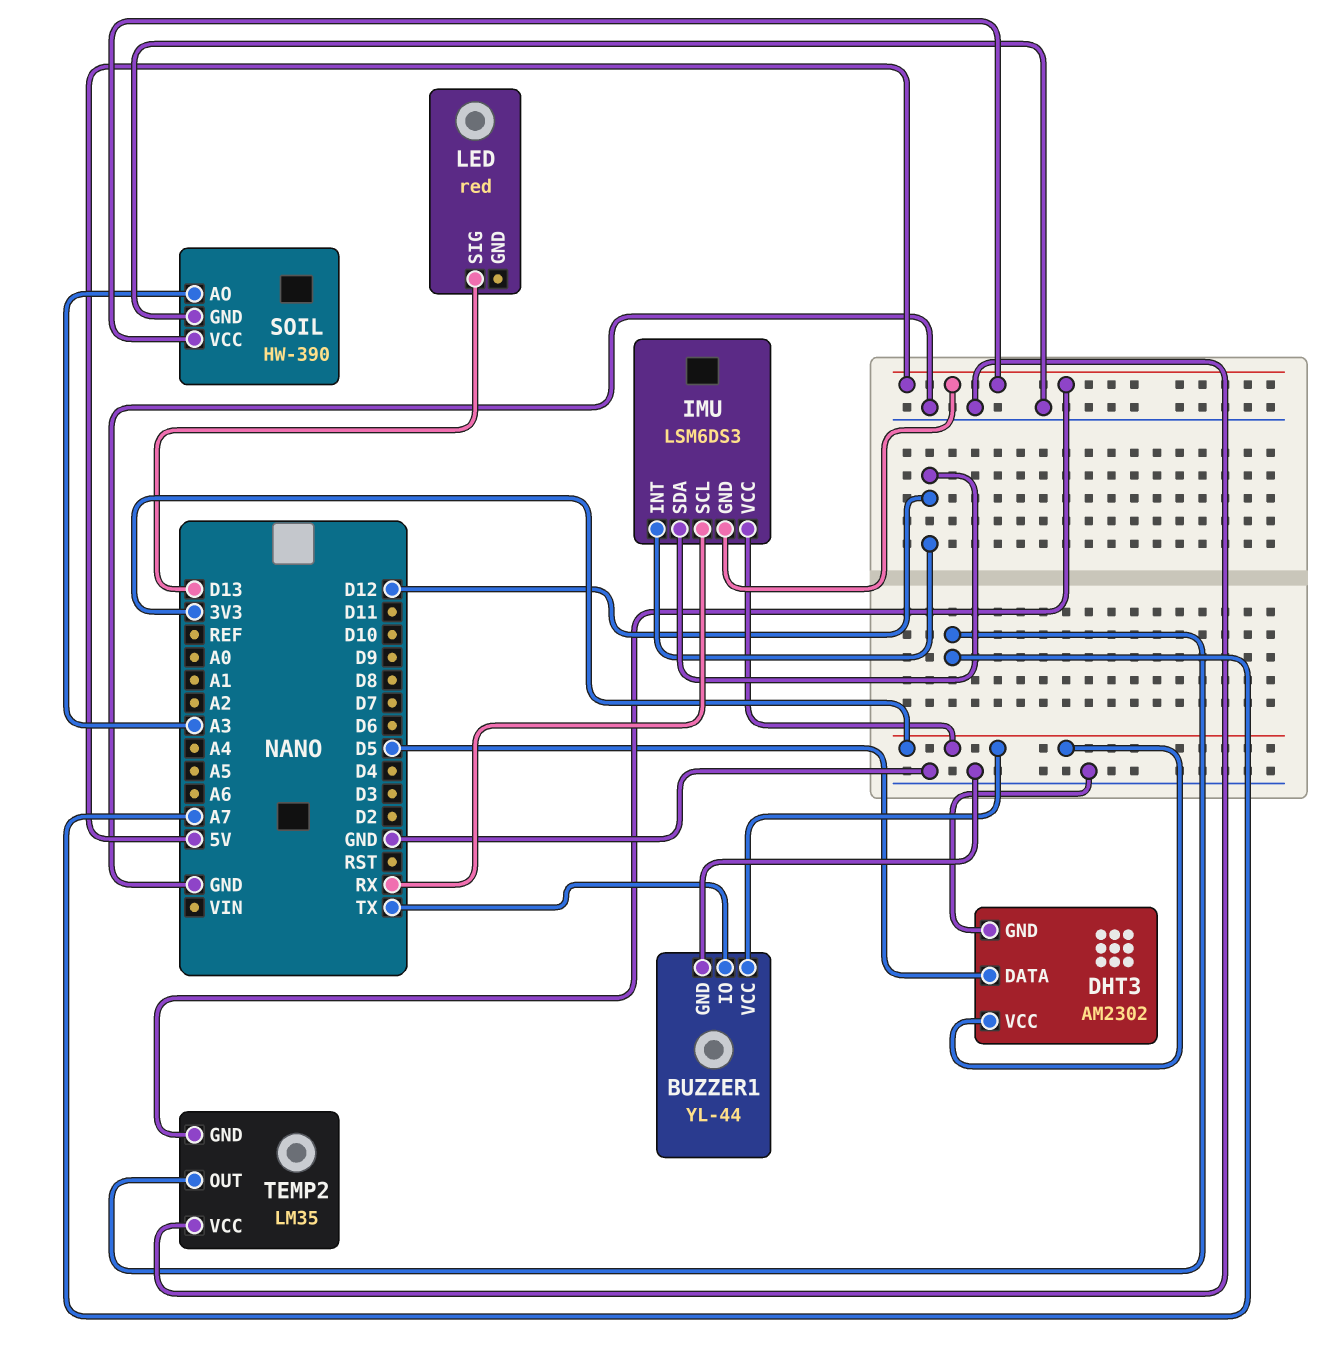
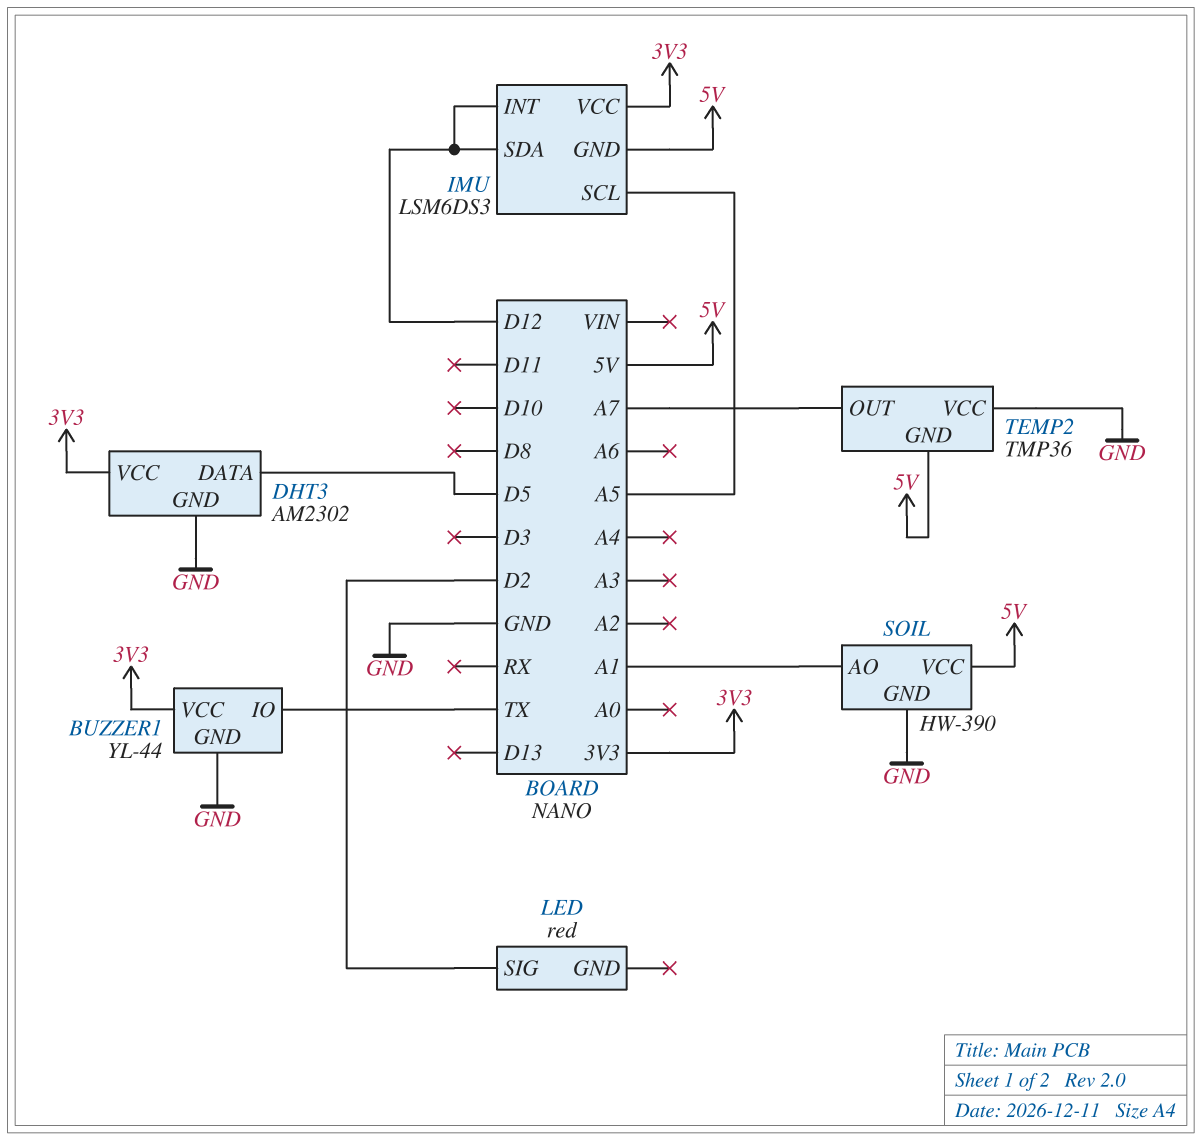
IMU pin SCL: RX -> A5
LED pin SIG: D13 -> D2
SOIL pin AO: A3 -> A1
TEMP2: LM35 -> TMP36

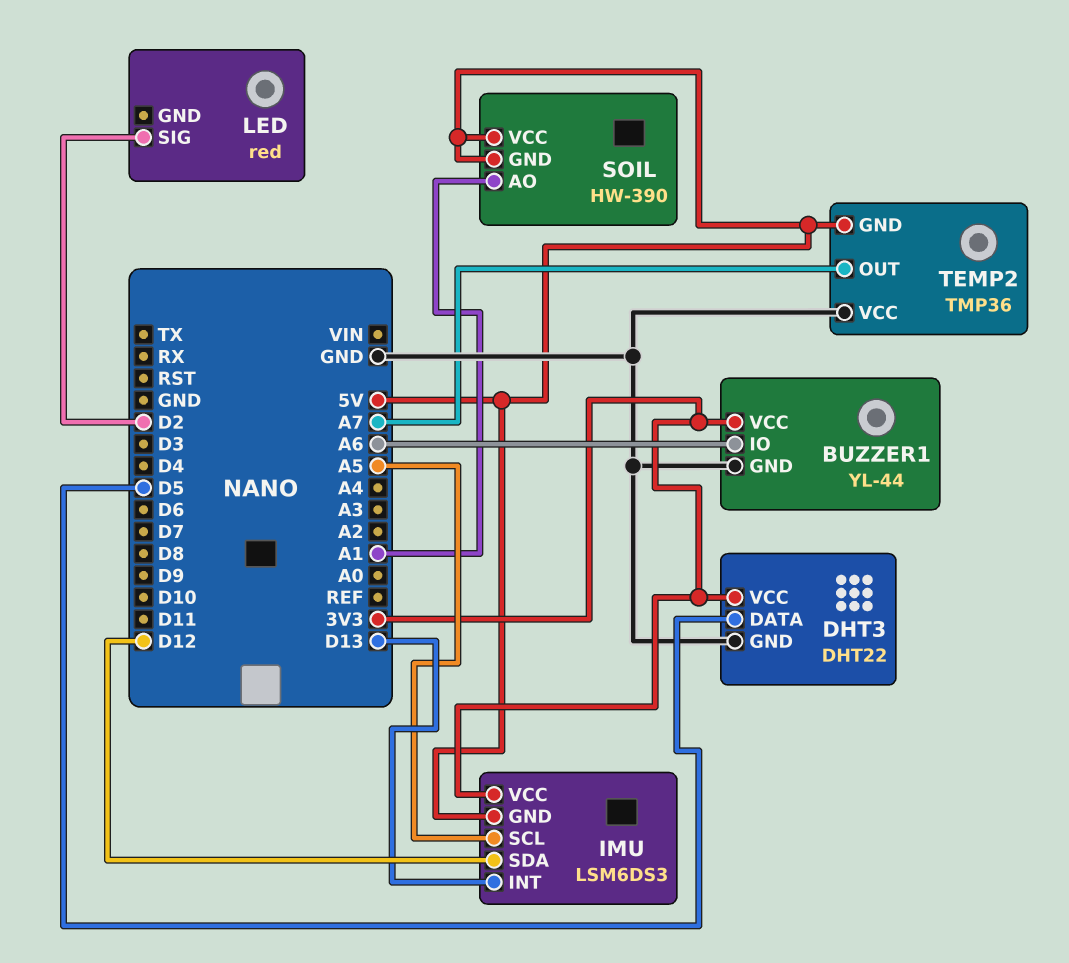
BUZZER1 pin IO: TX -> A6
DHT3: AM2302 -> DHT22
IMU pin INT: D12 -> D13
SOIL pin GND: GND -> 5V

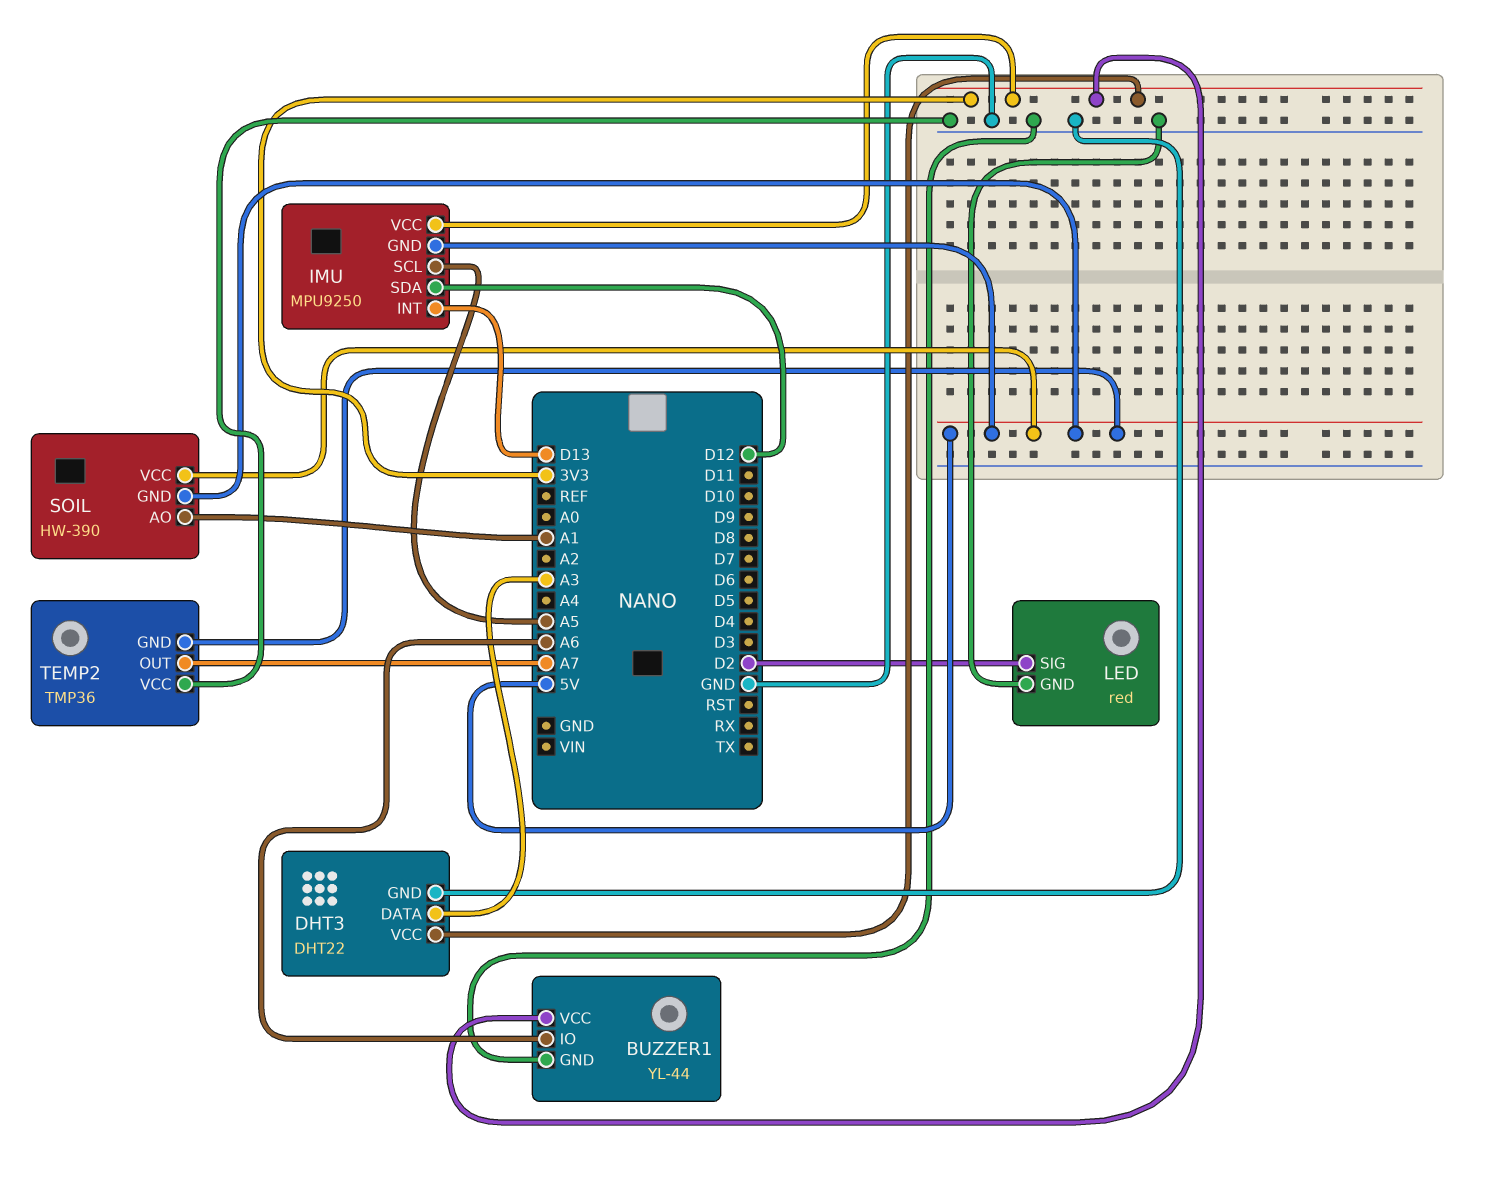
DHT3 pin DATA: D5 -> A3
IMU: LSM6DS3 -> MPU9250
LED pin GND: none -> GND

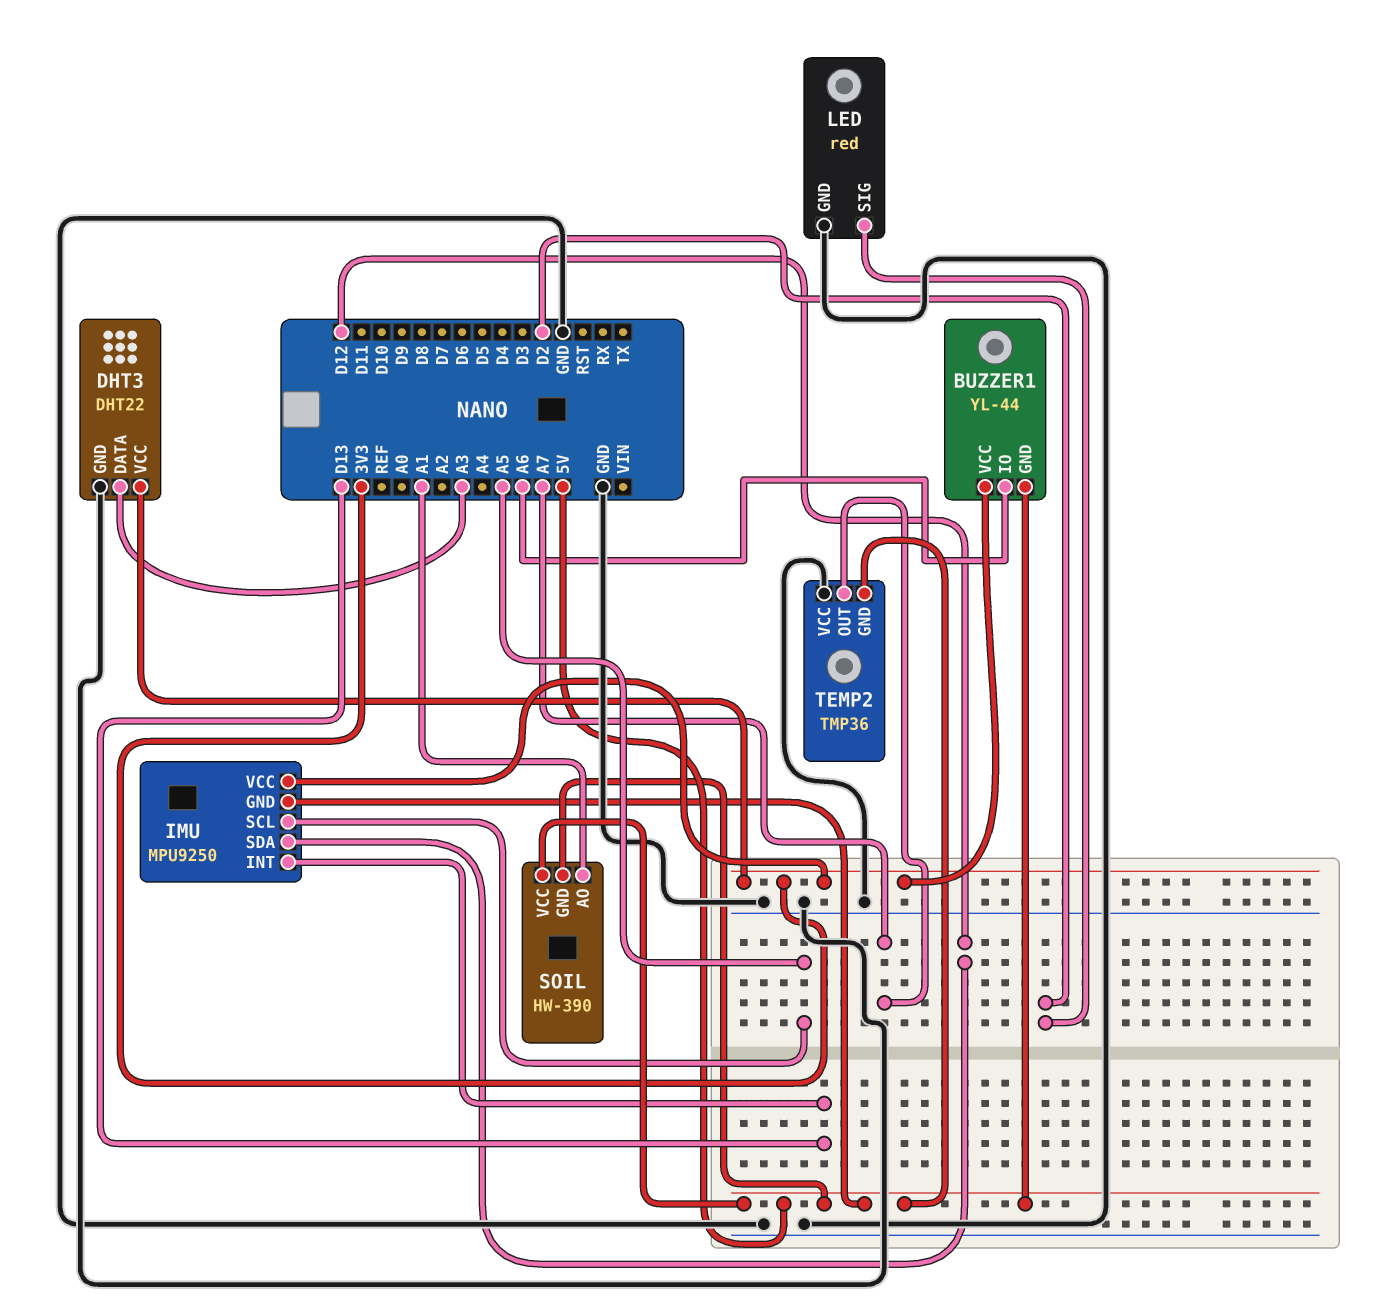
BUZZER1 pin GND: GND -> 5V

